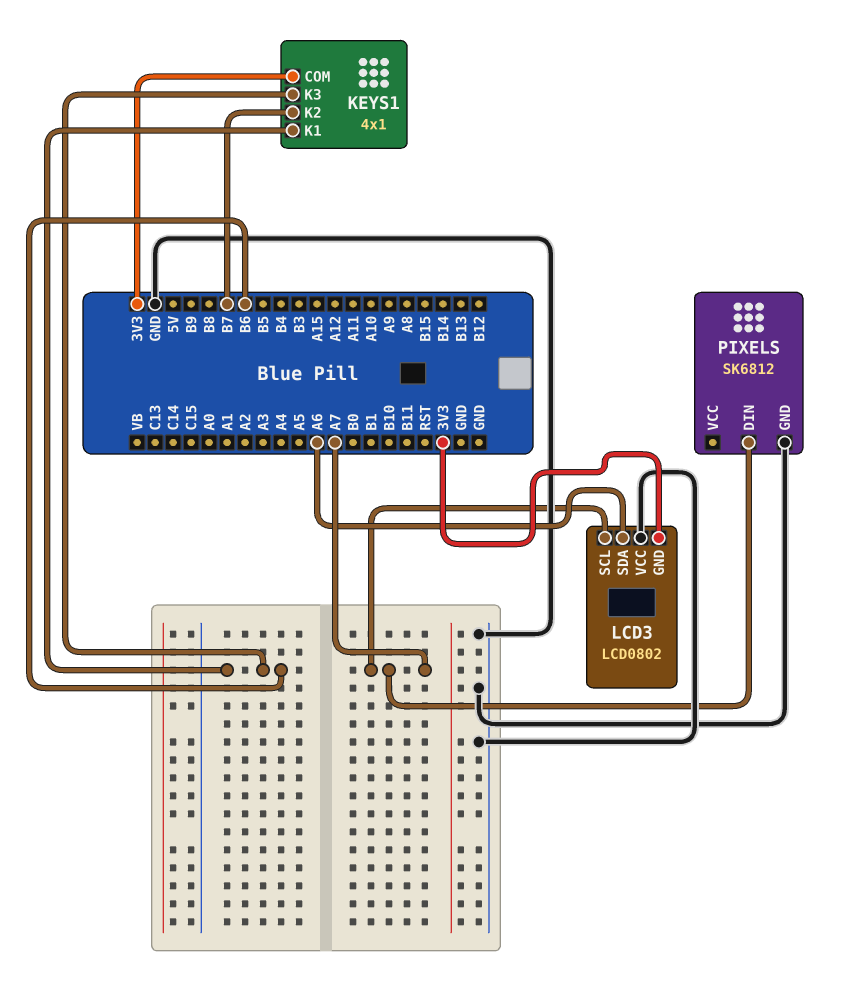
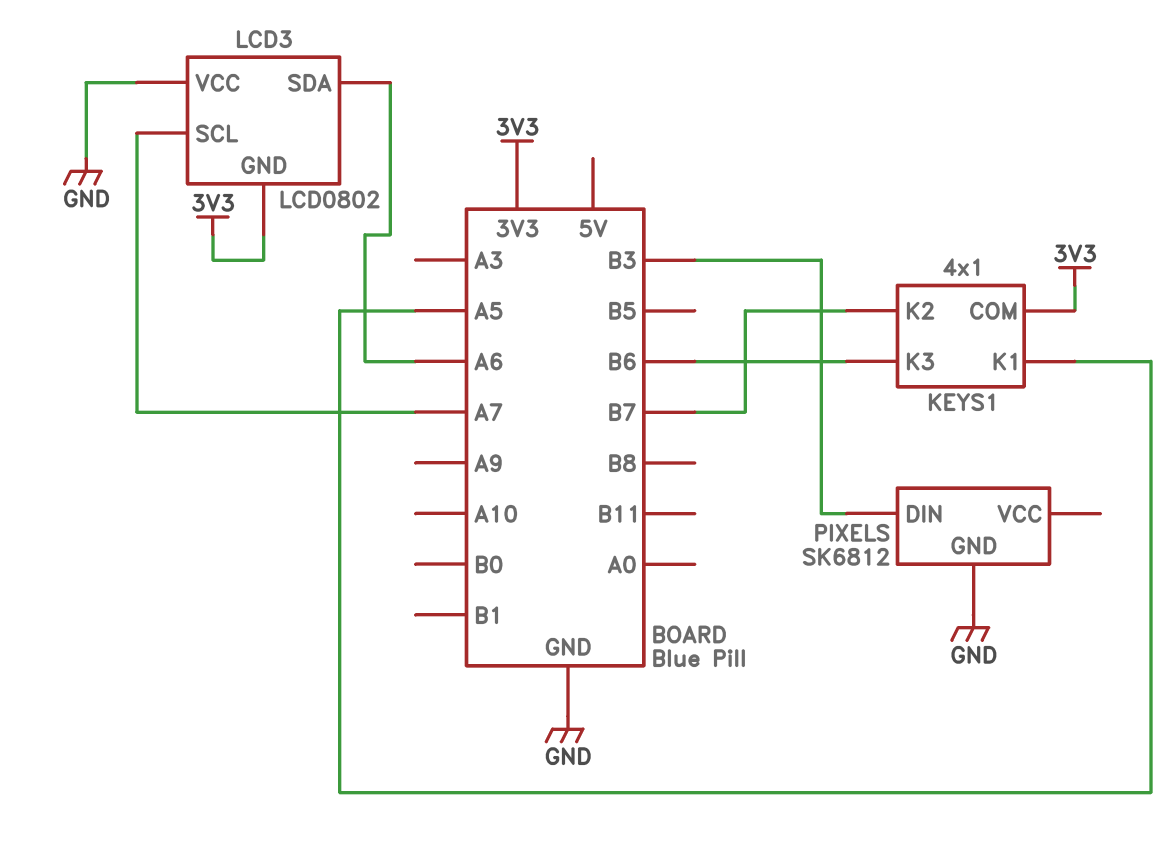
KEYS1 pin K1: B6 -> A5
PIXELS pin DIN: A7 -> B3

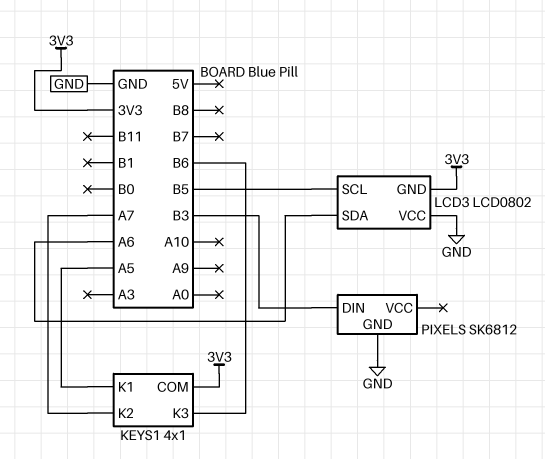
KEYS1 pin K2: B7 -> A7
LCD3 pin SCL: A7 -> B5

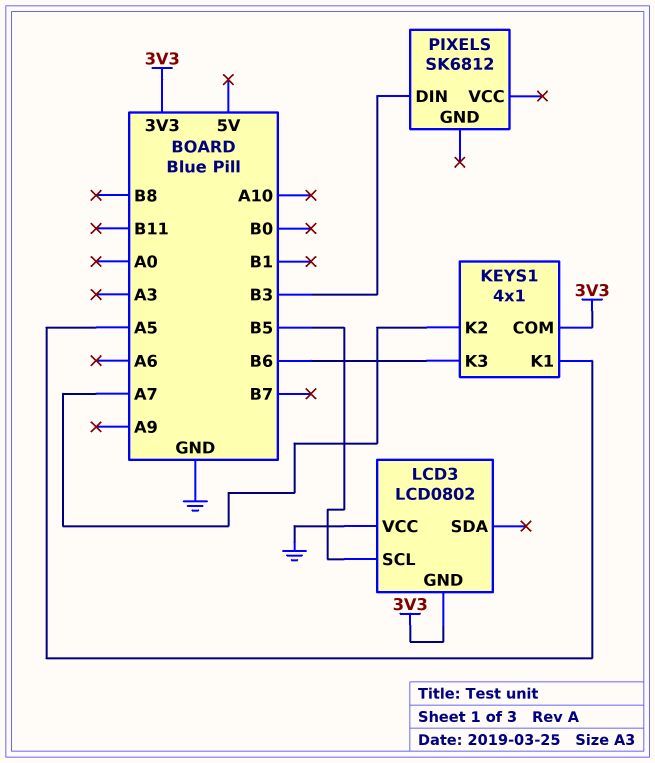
LCD3 pin SDA: A6 -> none
PIXELS pin GND: GND -> none

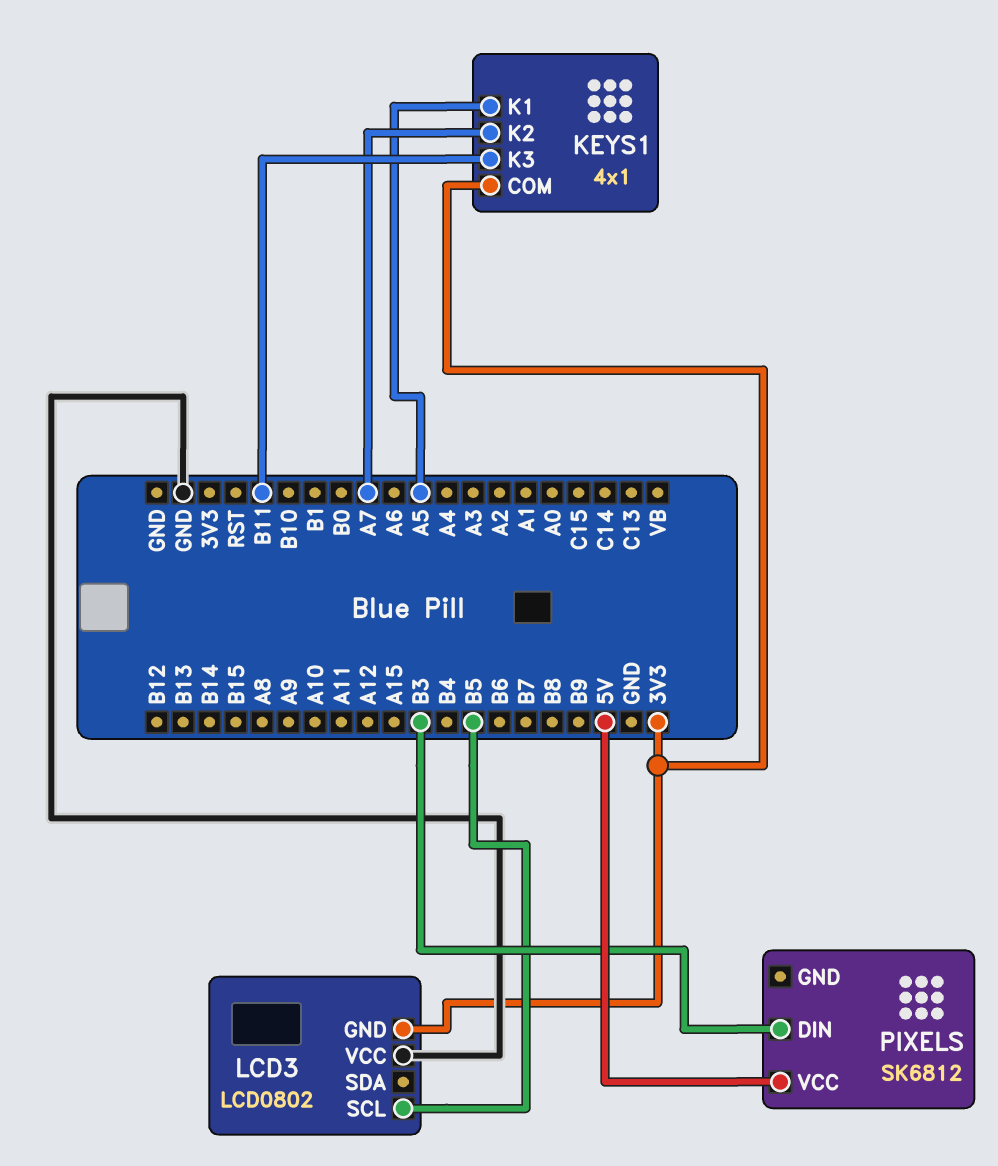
KEYS1 pin K3: B6 -> B11
PIXELS pin VCC: none -> 5V

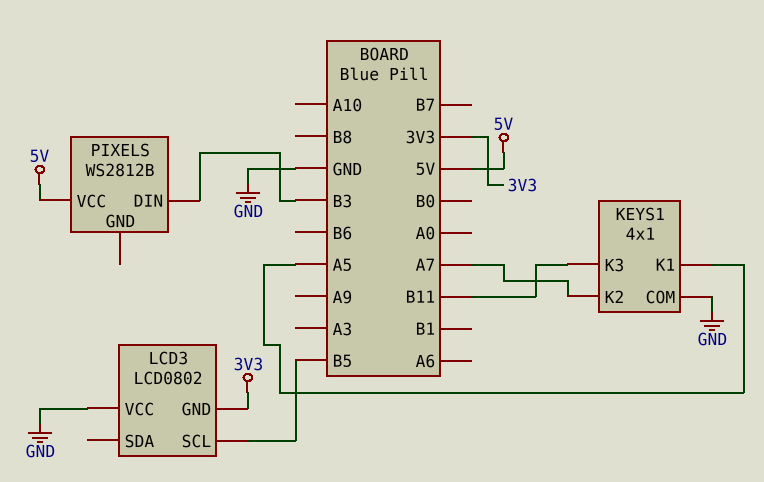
KEYS1 pin COM: 3V3 -> GND
PIXELS: SK6812 -> WS2812B

